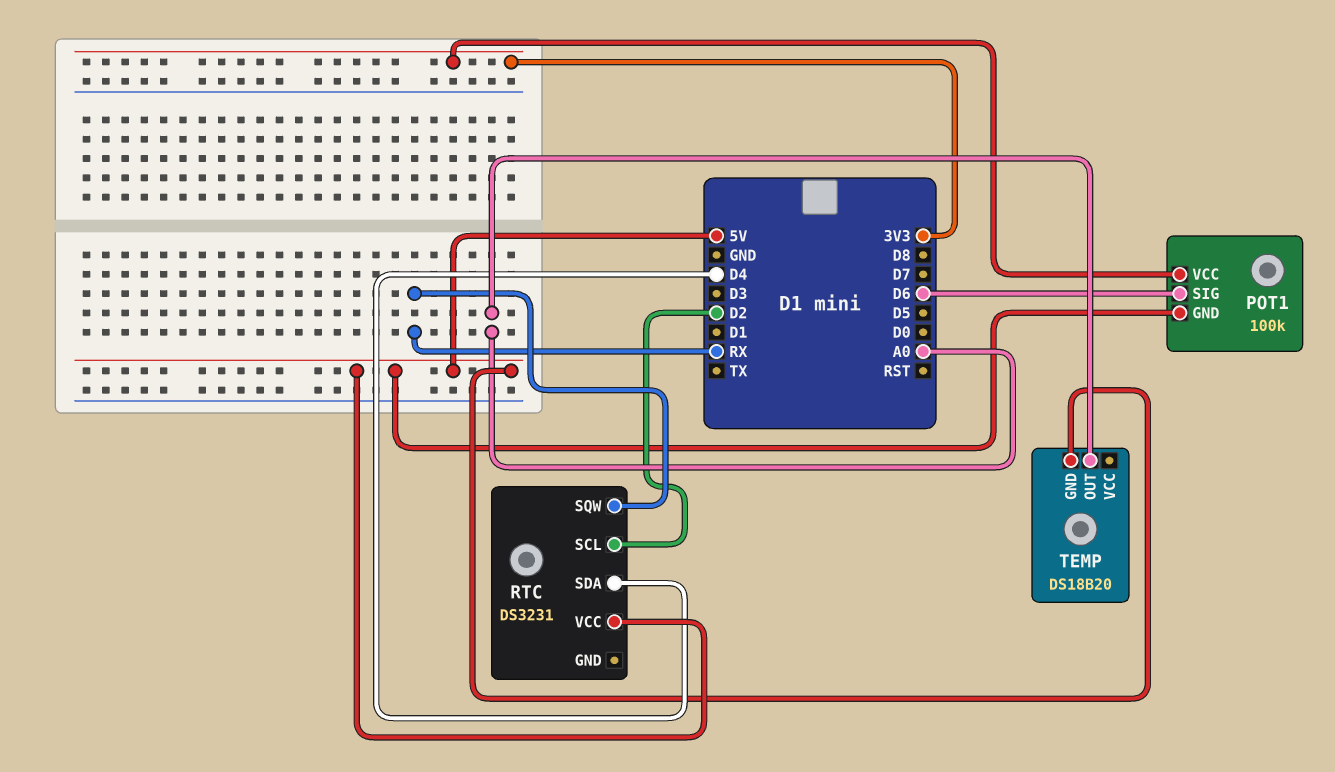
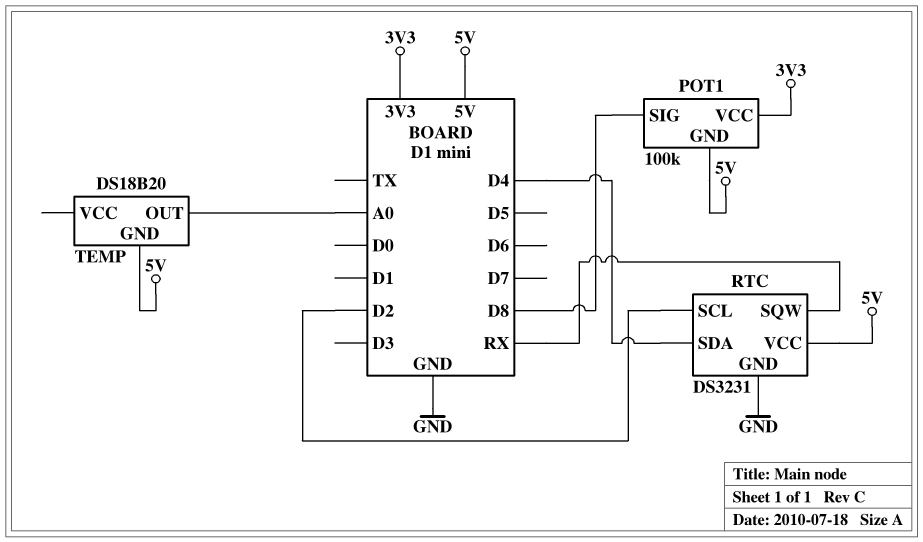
POT1 pin SIG: D6 -> D8
RTC pin GND: none -> GND

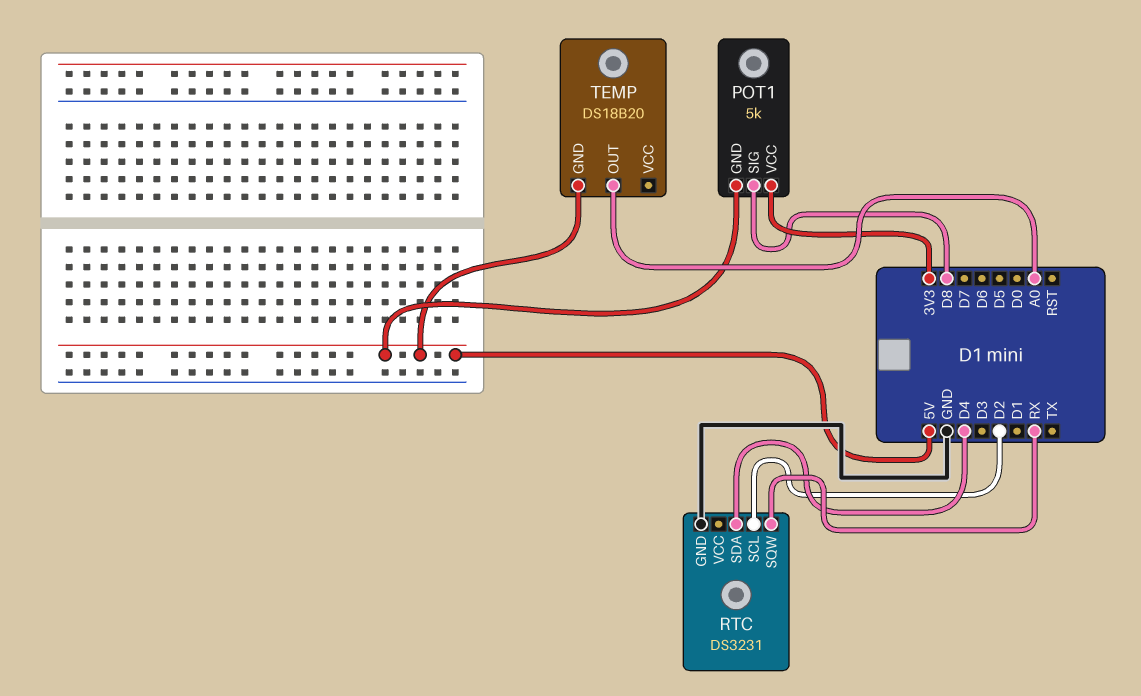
POT1: 100k -> 5k
RTC pin VCC: 5V -> none

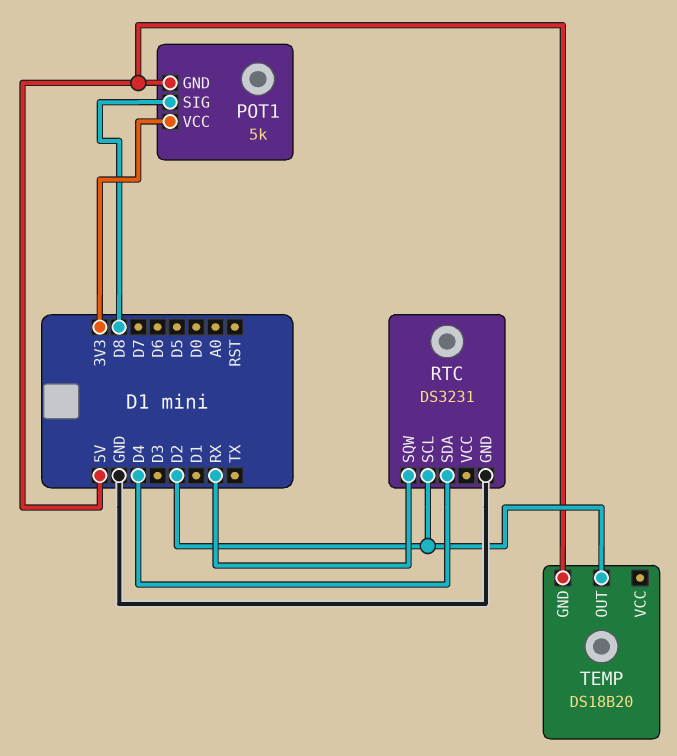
TEMP pin OUT: A0 -> D2

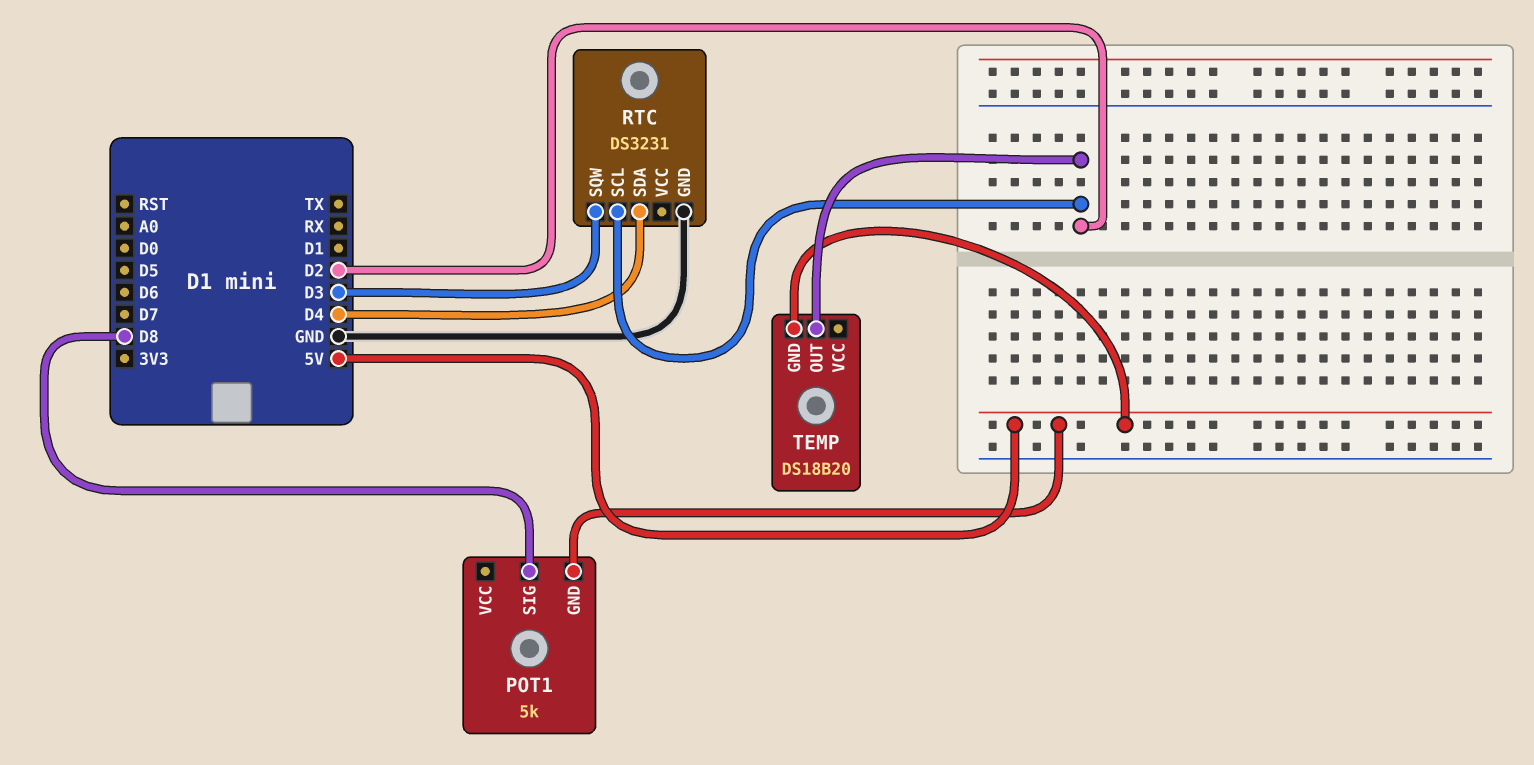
POT1 pin VCC: 3V3 -> none
RTC pin SQW: RX -> D3

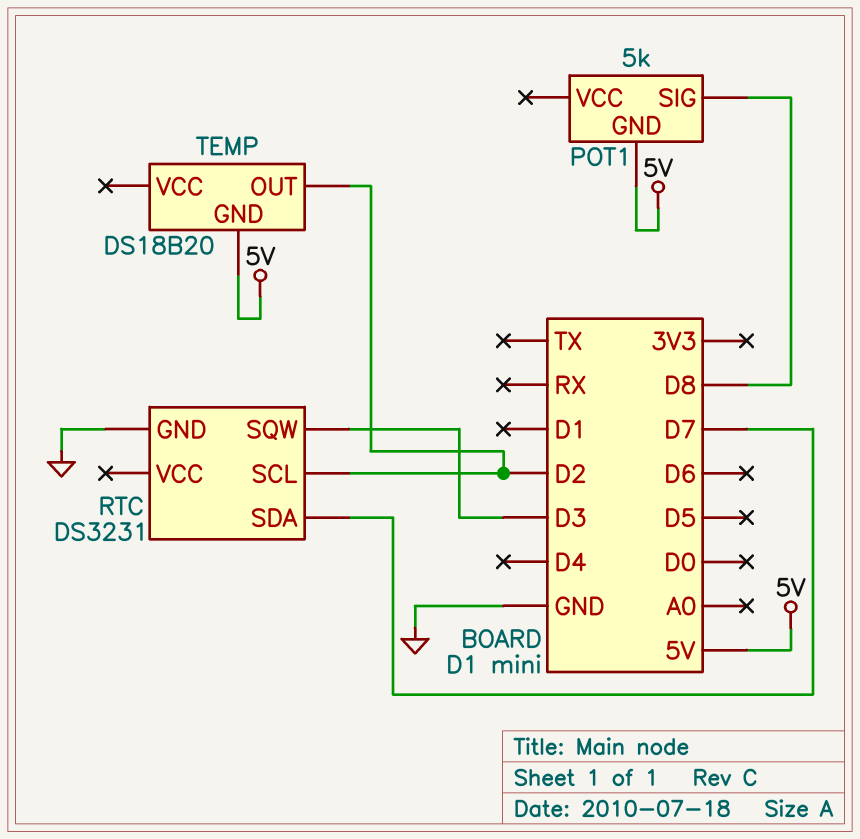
RTC pin SDA: D4 -> D7

